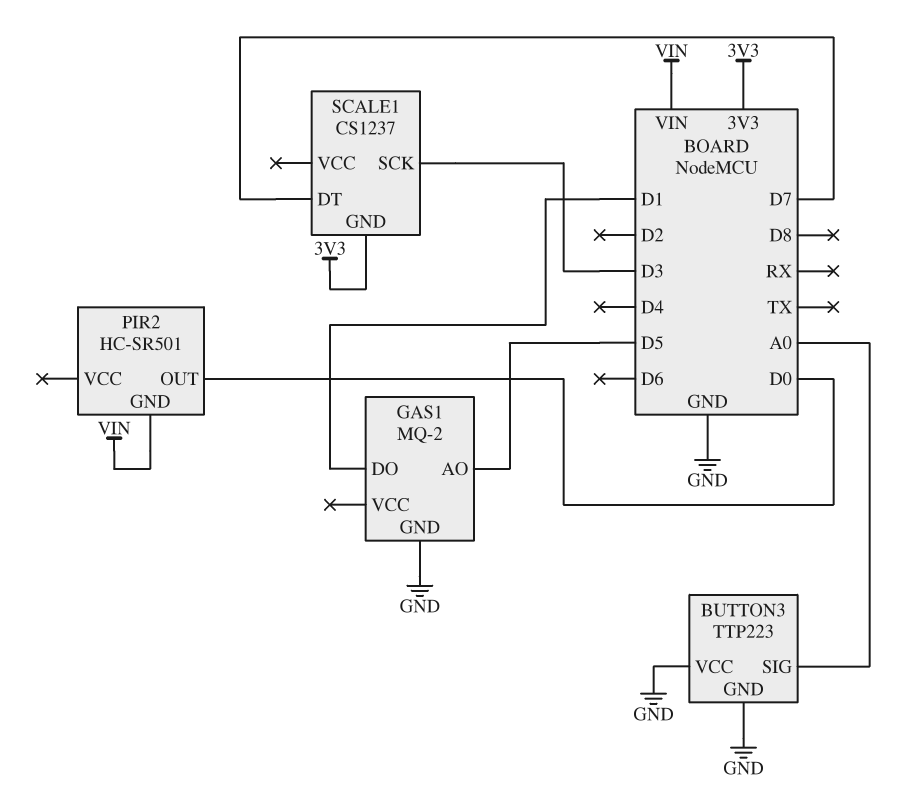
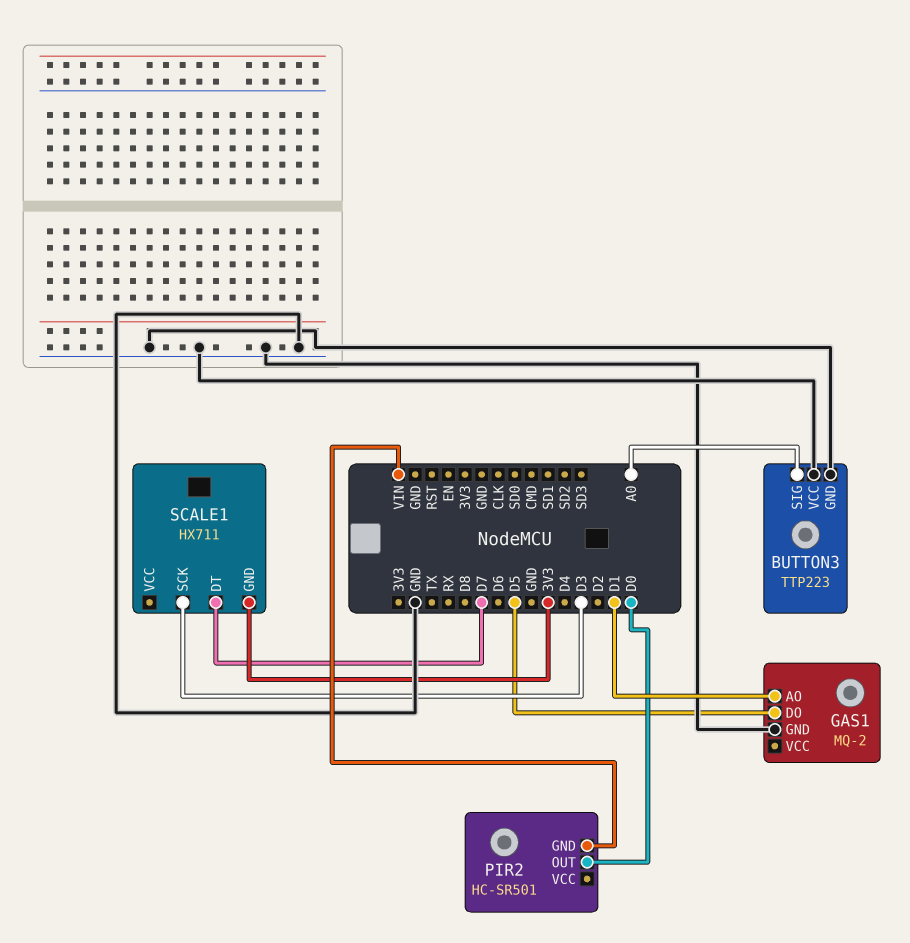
GAS1 pin AO: D5 -> D1
GAS1 pin DO: D1 -> D5
SCALE1: CS1237 -> HX711

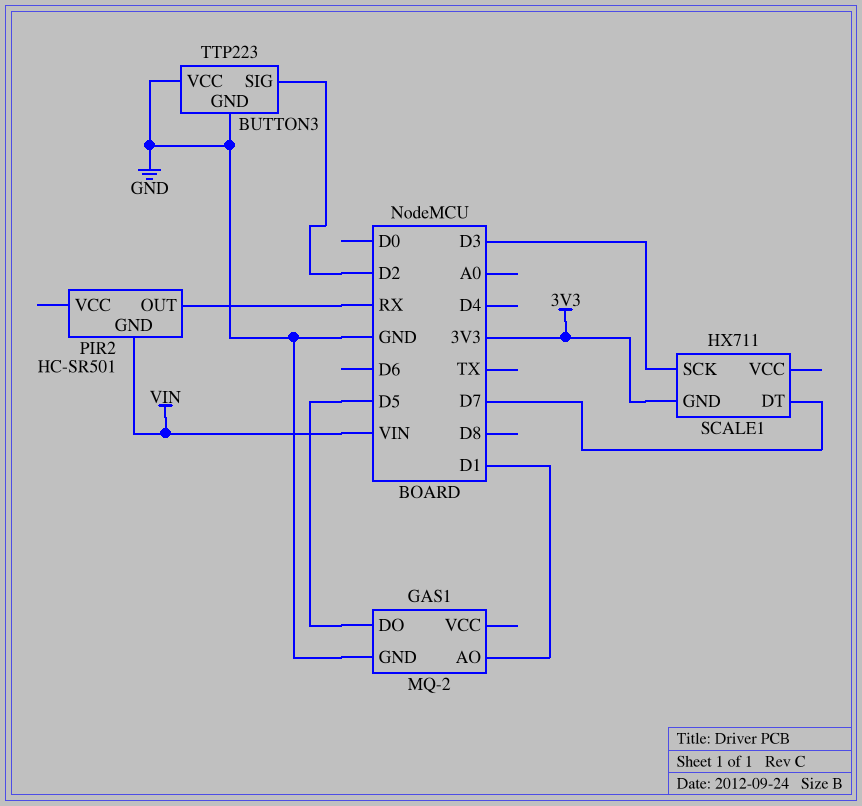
BUTTON3 pin SIG: A0 -> D2
PIR2 pin OUT: D0 -> RX

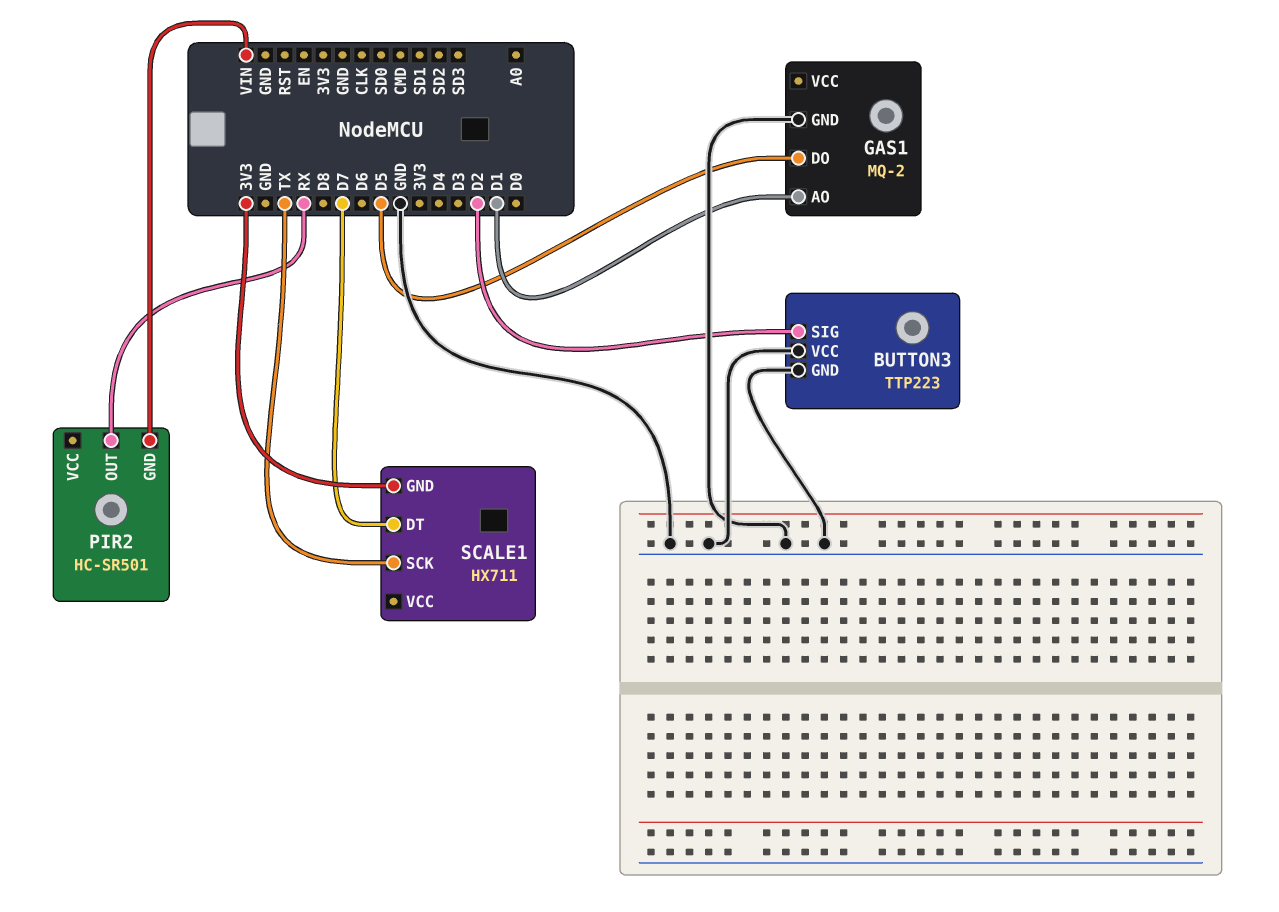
SCALE1 pin SCK: D3 -> TX

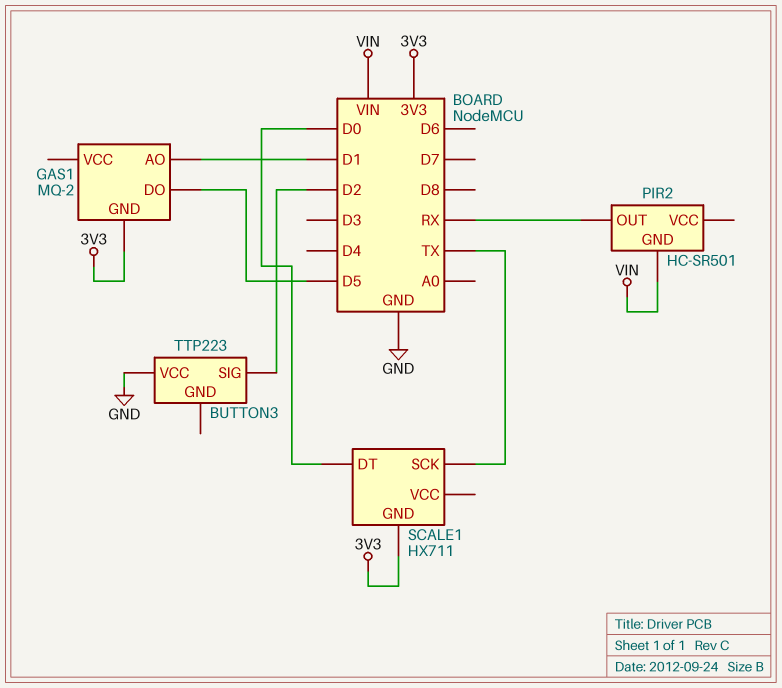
BUTTON3 pin GND: GND -> none
GAS1 pin GND: GND -> 3V3
SCALE1 pin DT: D7 -> D0

